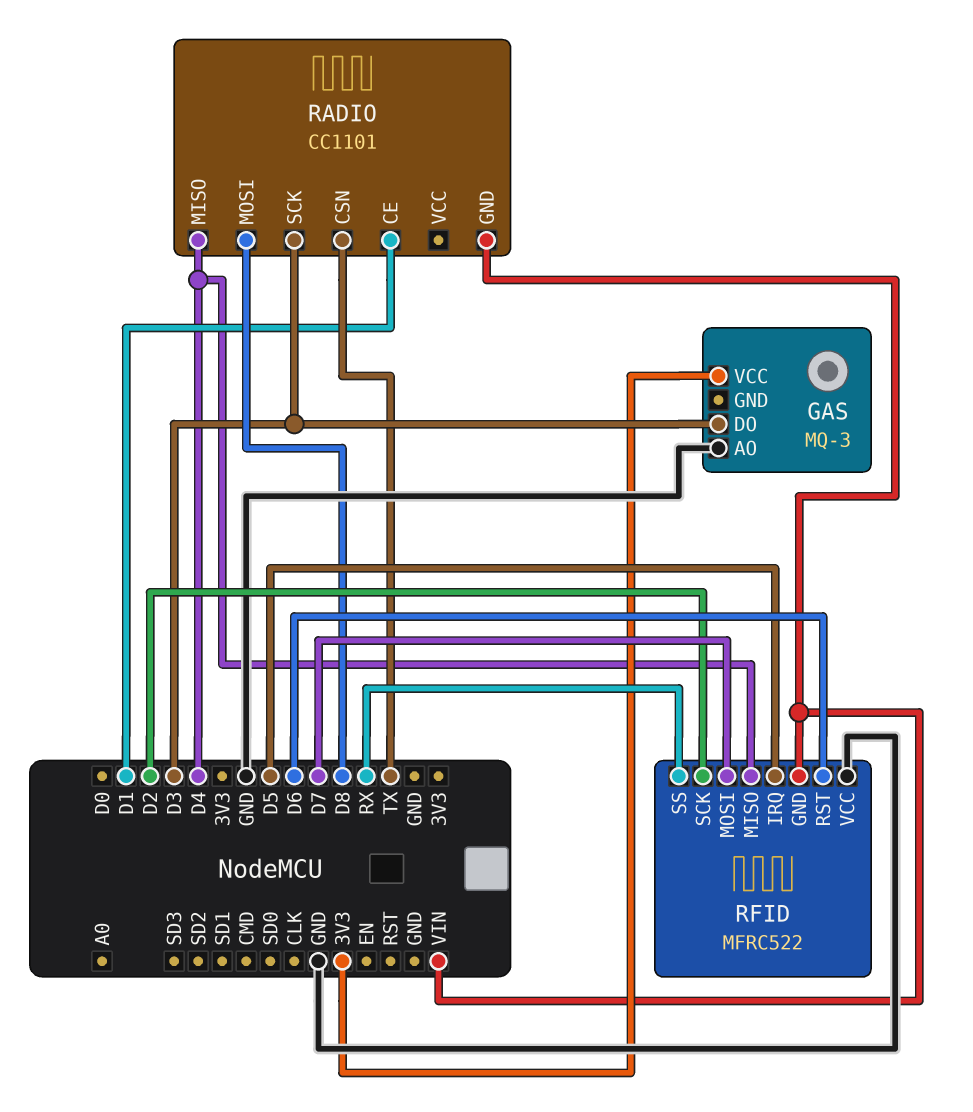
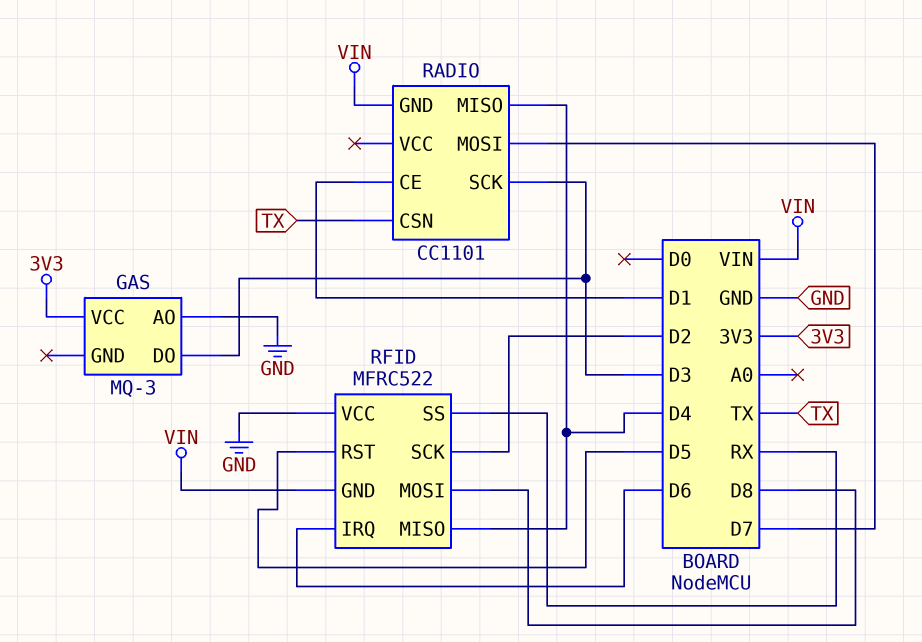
RADIO pin MOSI: D8 -> D7
RFID pin IRQ: D5 -> D6
RFID pin MOSI: D7 -> D8
RFID pin RST: D6 -> D5

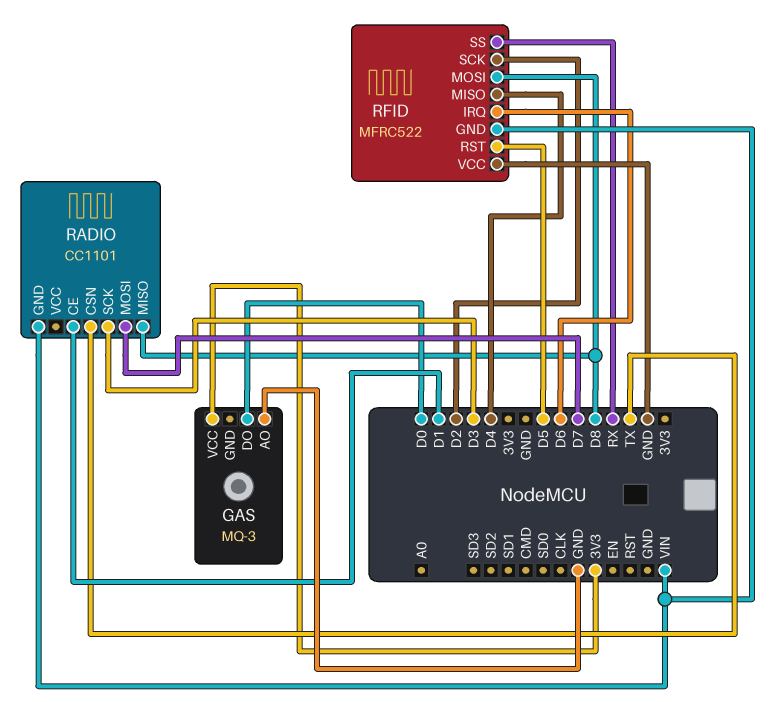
GAS pin DO: D3 -> D0
RADIO pin MISO: D4 -> D8

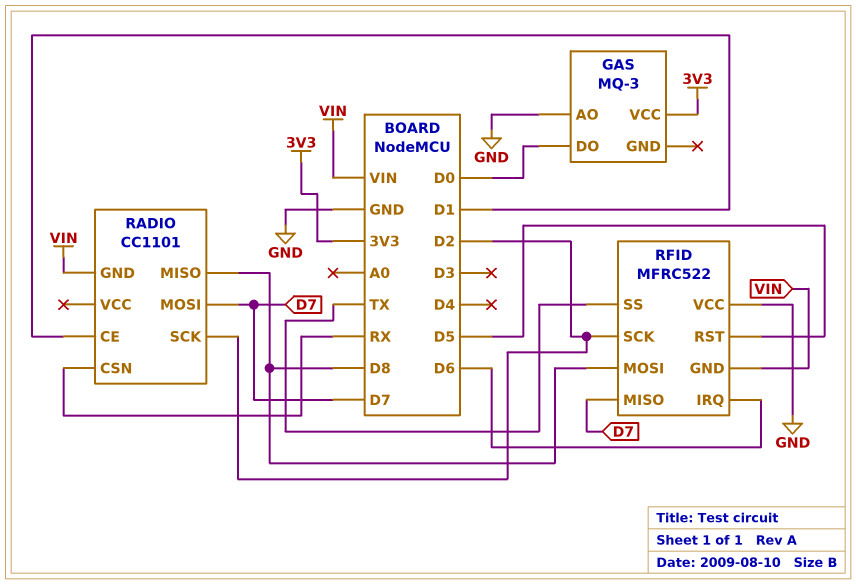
RADIO pin CSN: TX -> RX
RADIO pin SCK: D3 -> D2
RFID pin MISO: D4 -> D7
RFID pin SS: RX -> TX

